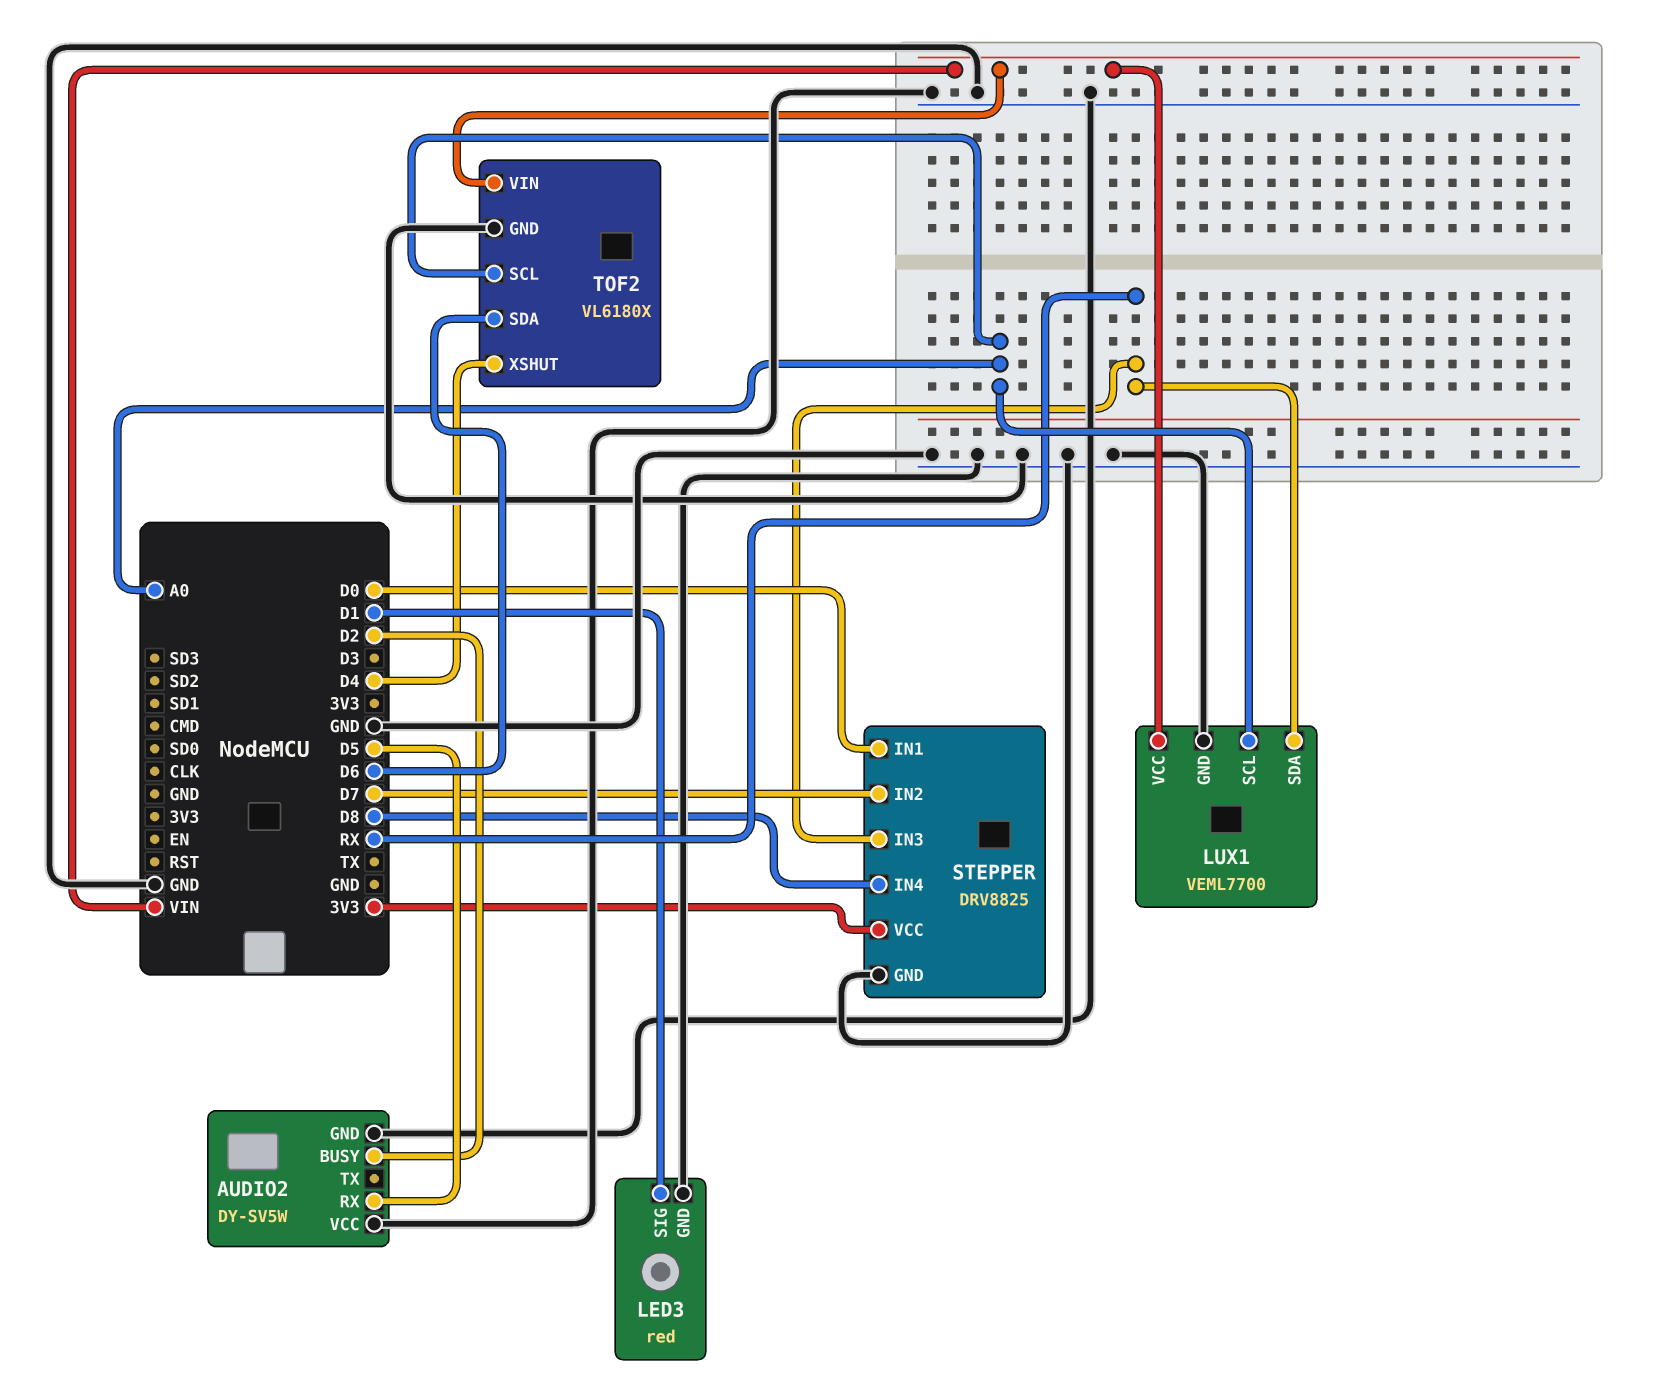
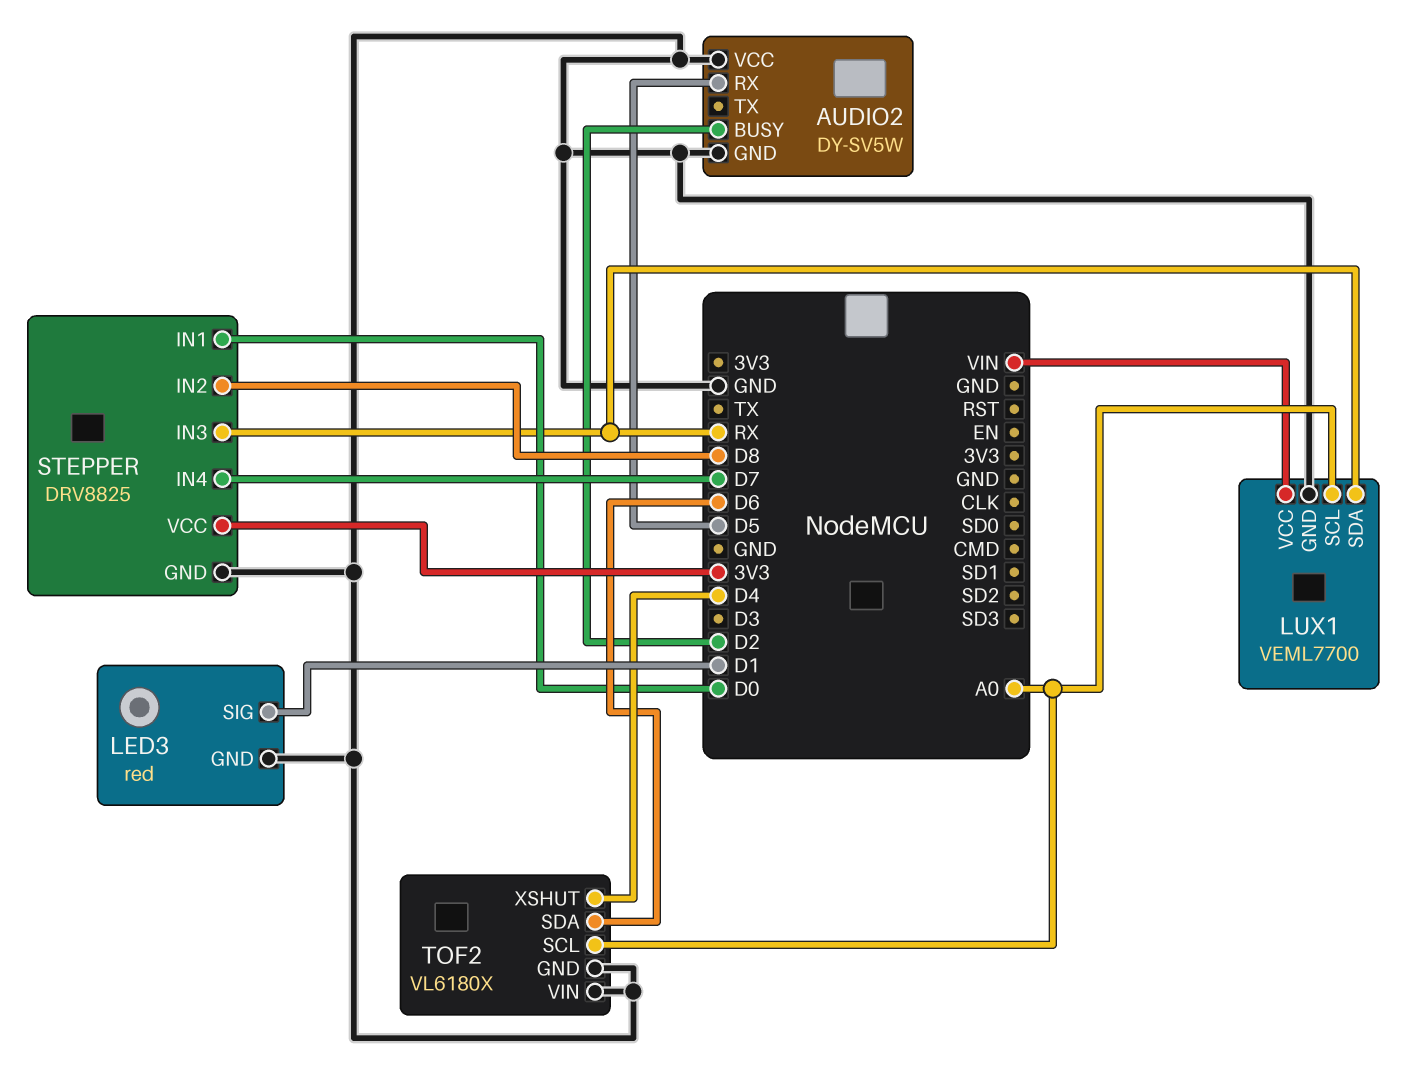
STEPPER pin IN2: D7 -> D8
STEPPER pin IN4: D8 -> D7
TOF2 pin VIN: VIN -> GND

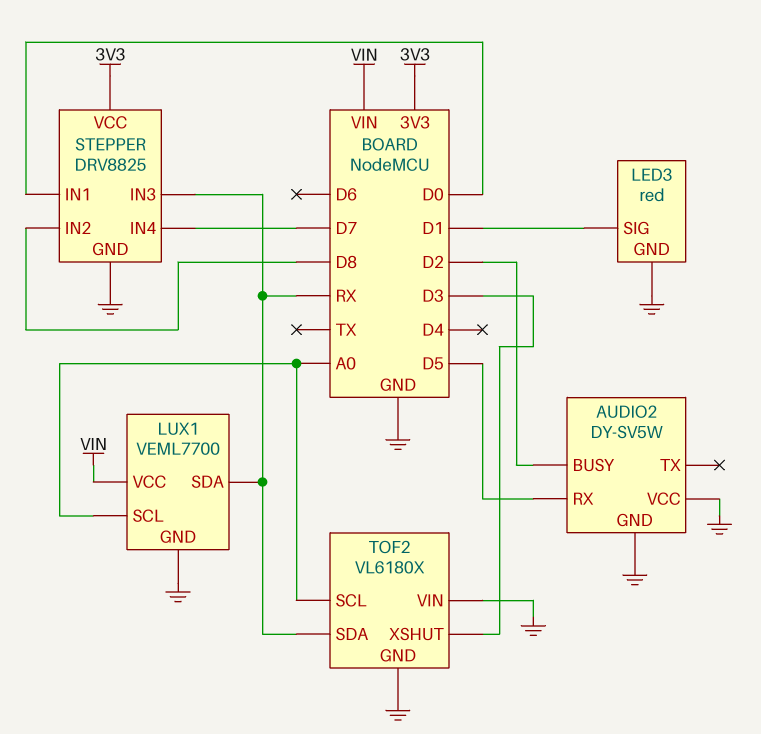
TOF2 pin SDA: D6 -> RX
TOF2 pin XSHUT: D4 -> D3

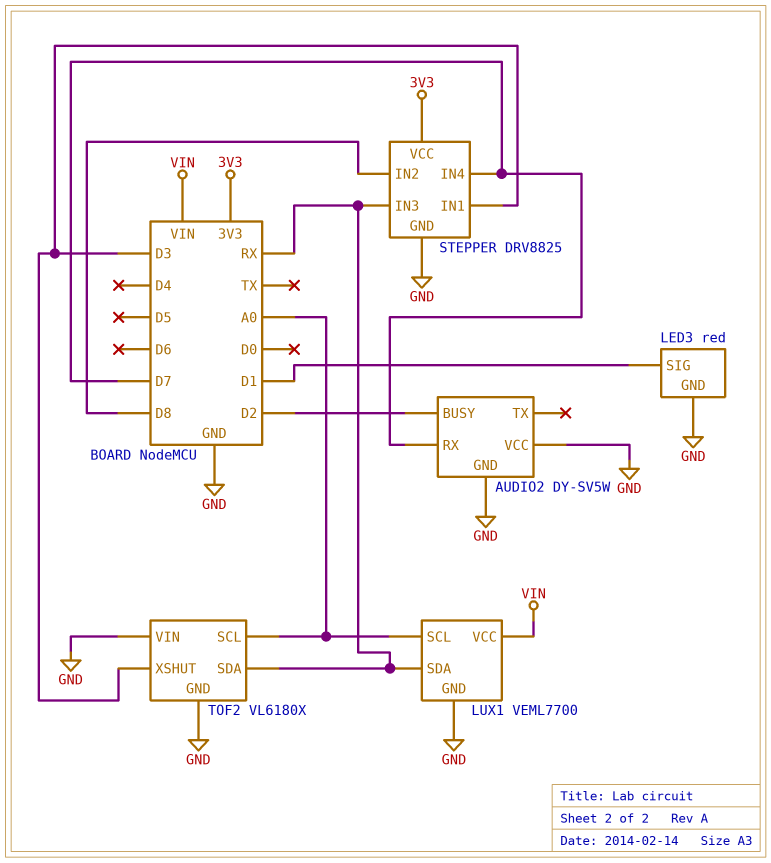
AUDIO2 pin RX: D5 -> D7
STEPPER pin IN1: D0 -> D3

